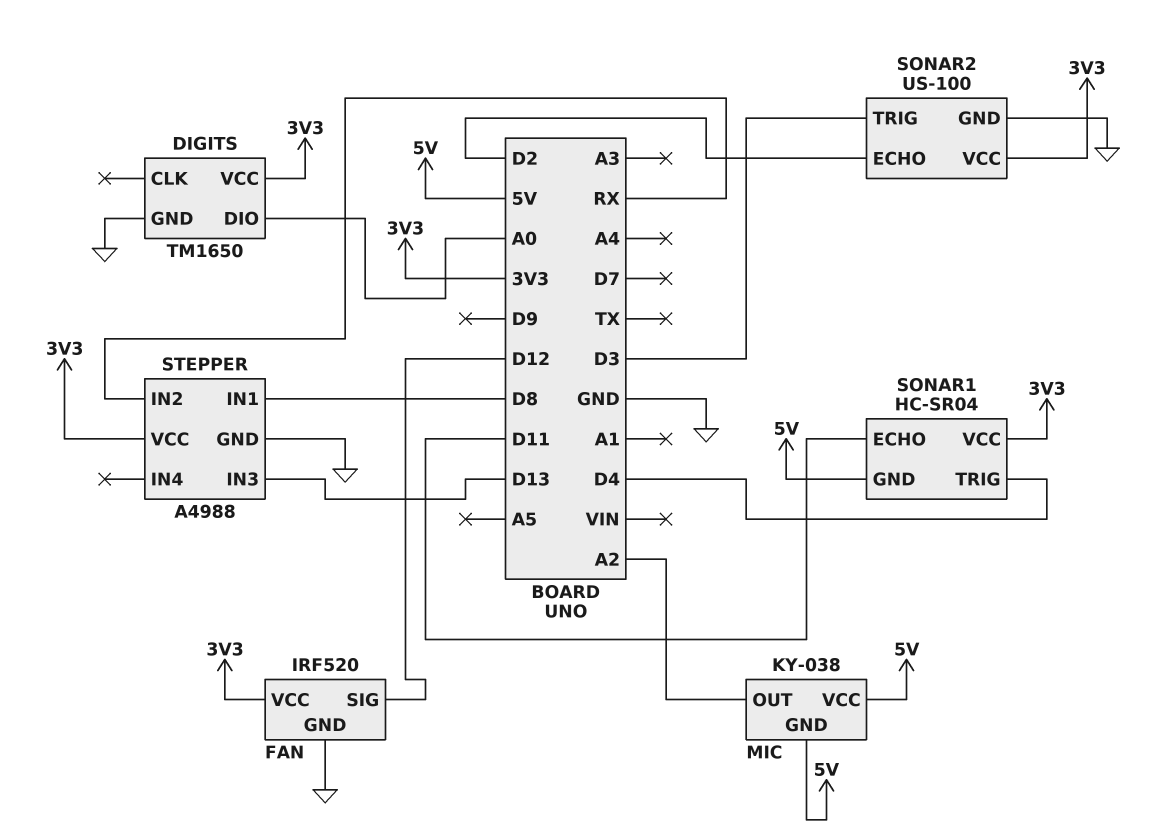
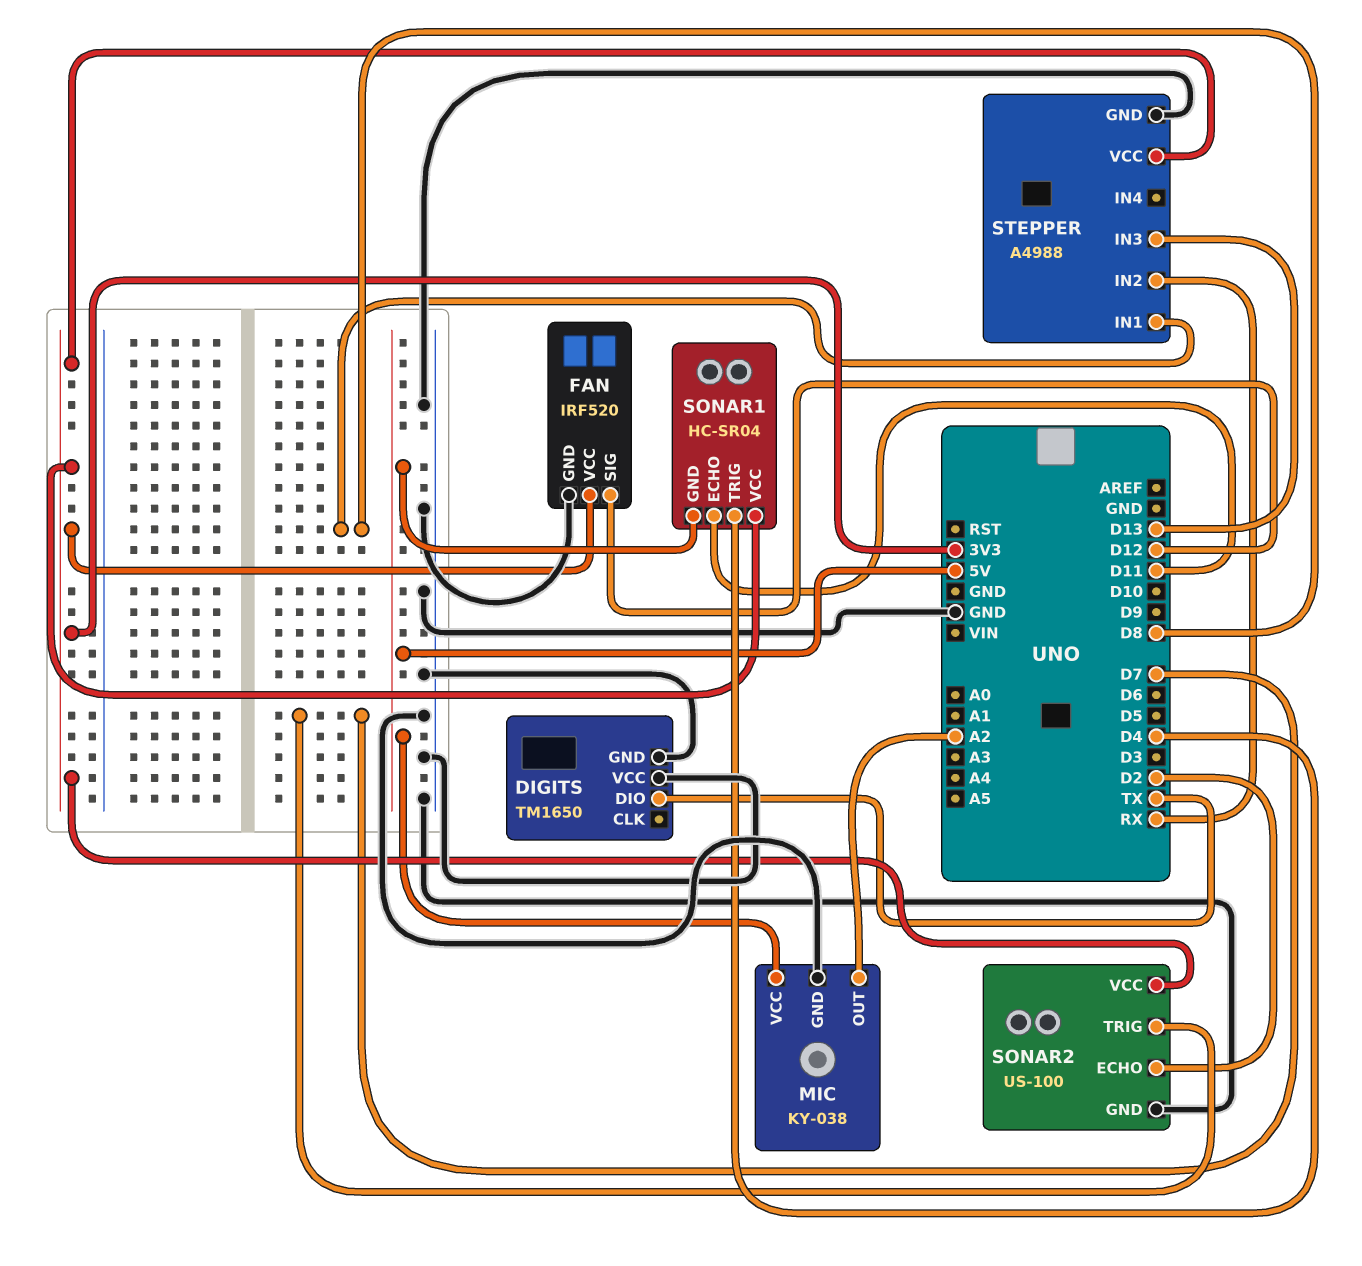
DIGITS pin DIO: A0 -> TX
DIGITS pin VCC: 3V3 -> GND
MIC pin GND: 5V -> GND
SONAR2 pin TRIG: D3 -> D7

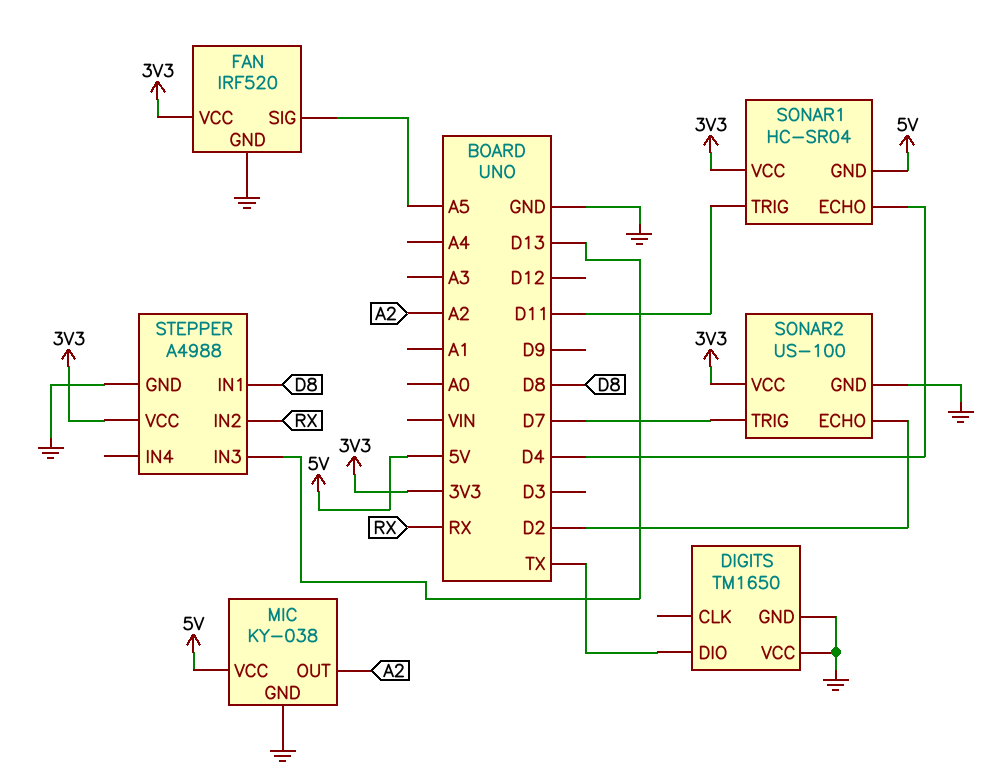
FAN pin SIG: D12 -> A5
SONAR1 pin ECHO: D11 -> D4
SONAR1 pin TRIG: D4 -> D11

